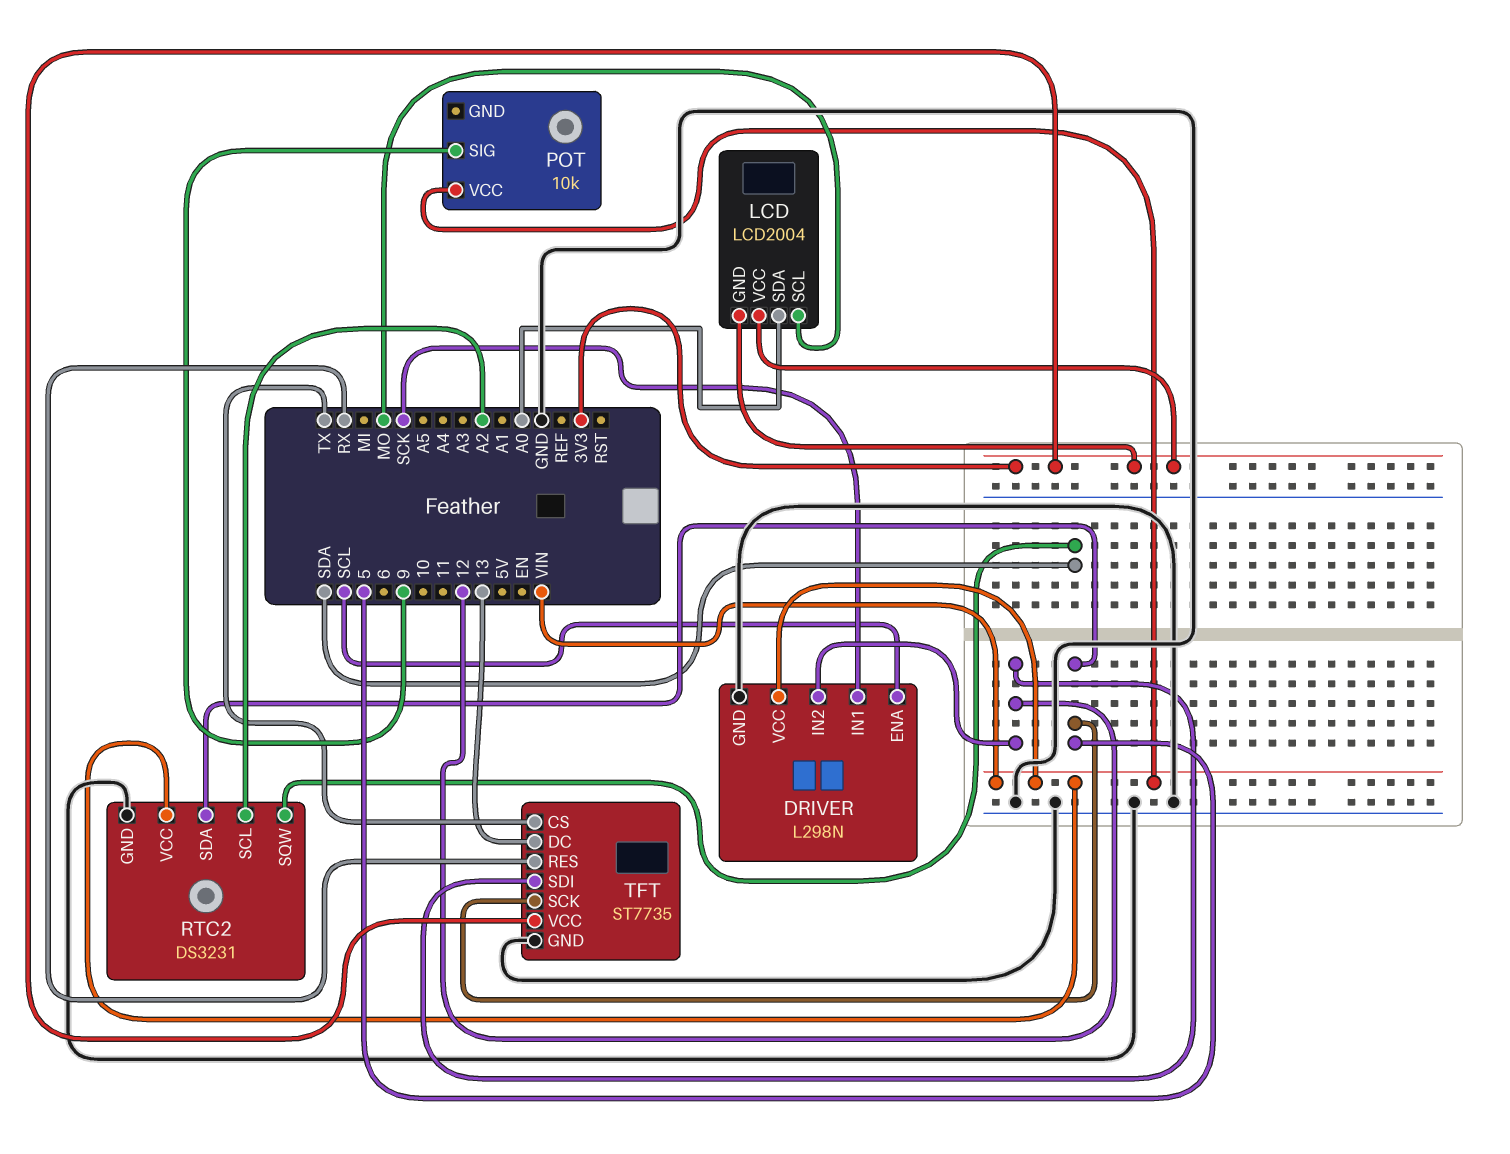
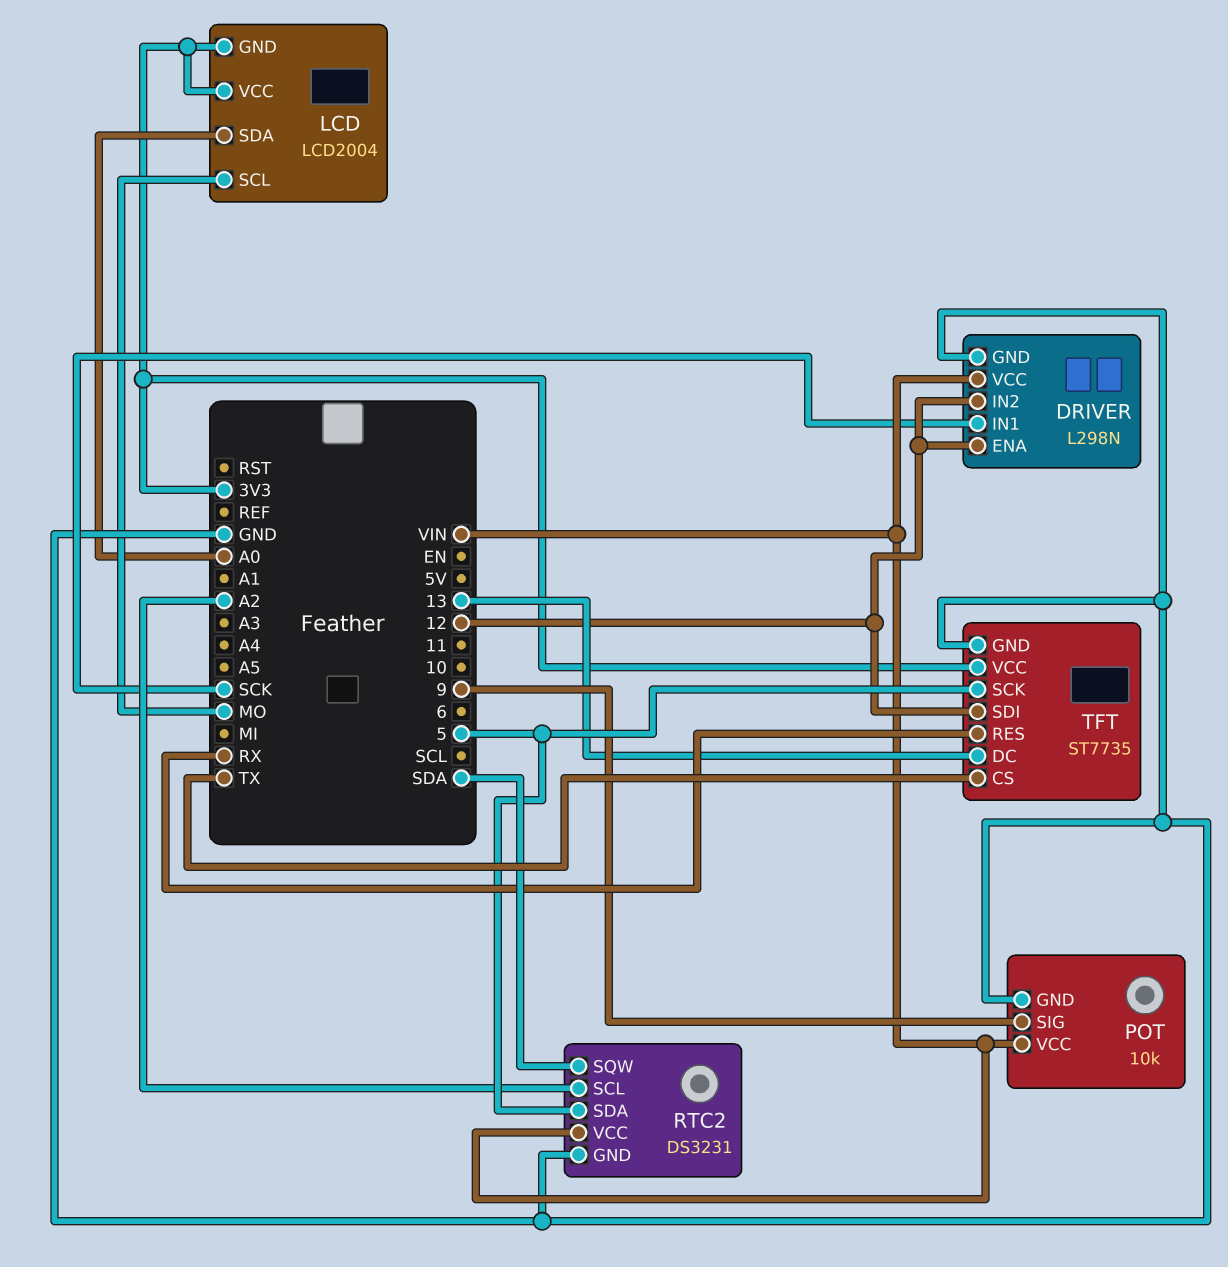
DRIVER pin ENA: SCL -> 12
POT pin GND: none -> GND

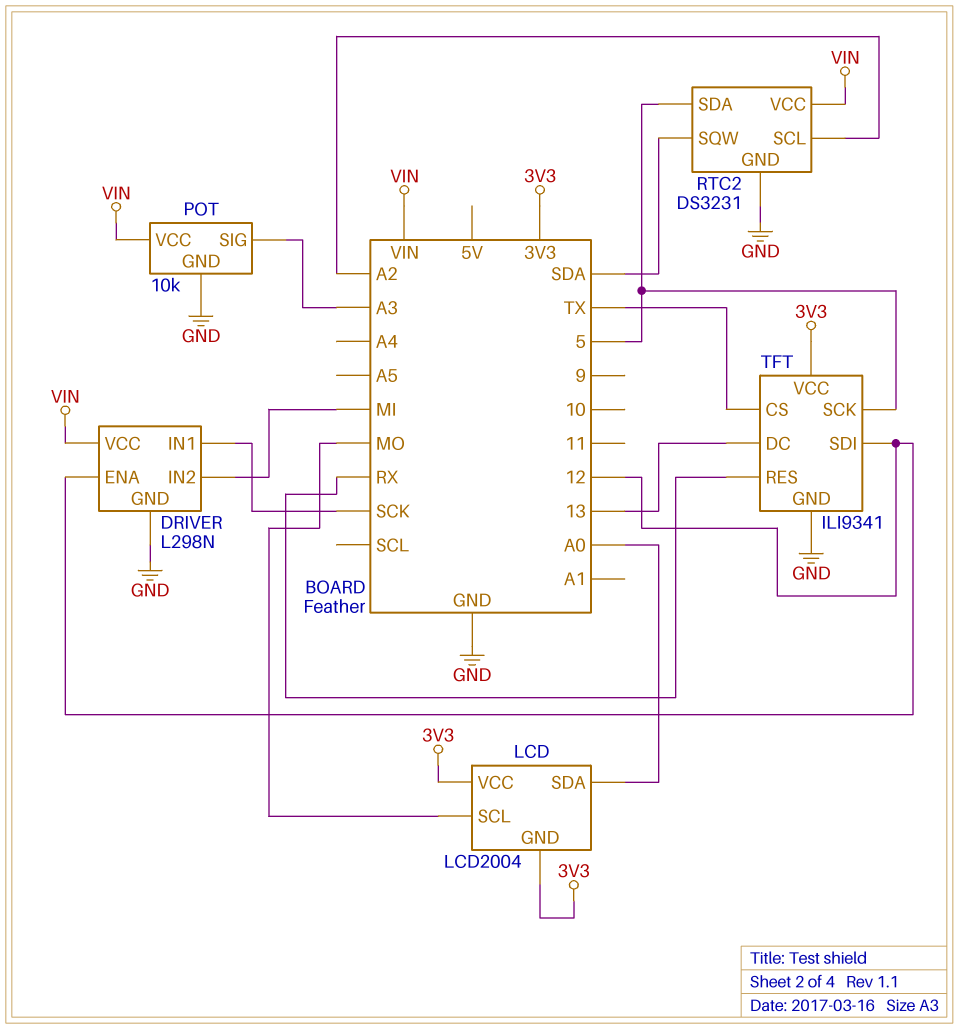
DRIVER pin IN2: 12 -> MI
POT pin SIG: 9 -> A3
TFT: ST7735 -> ILI9341

